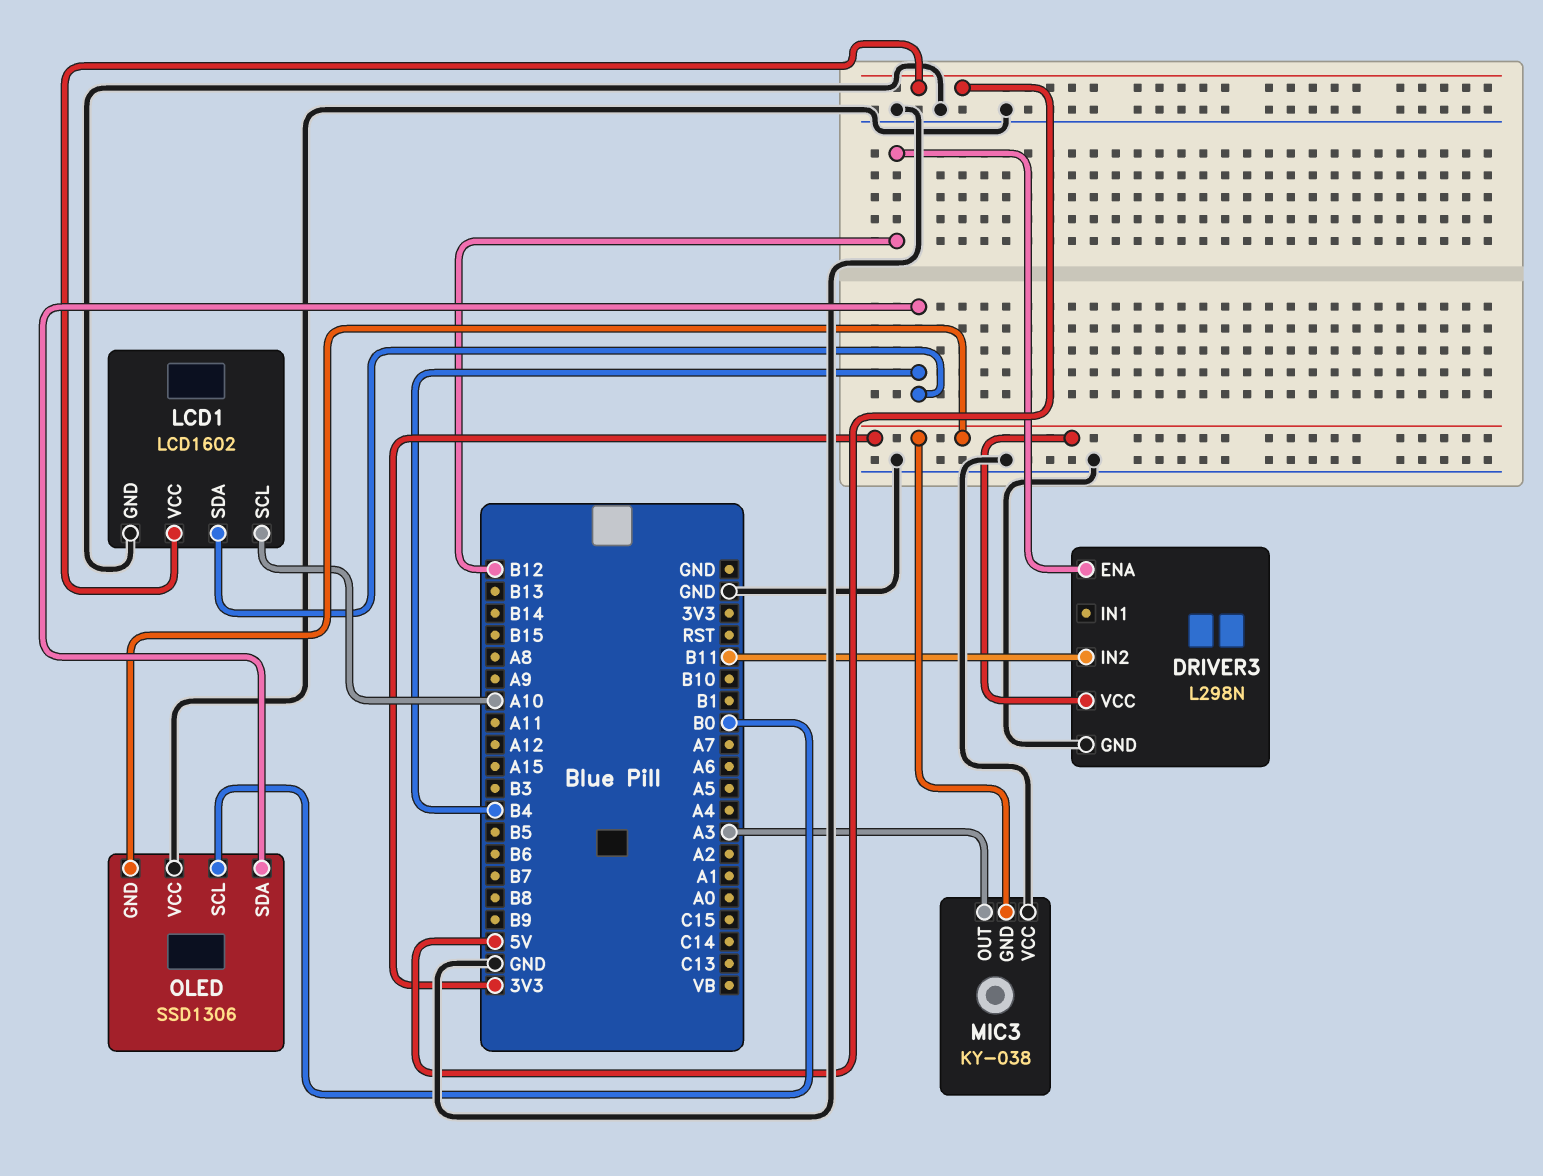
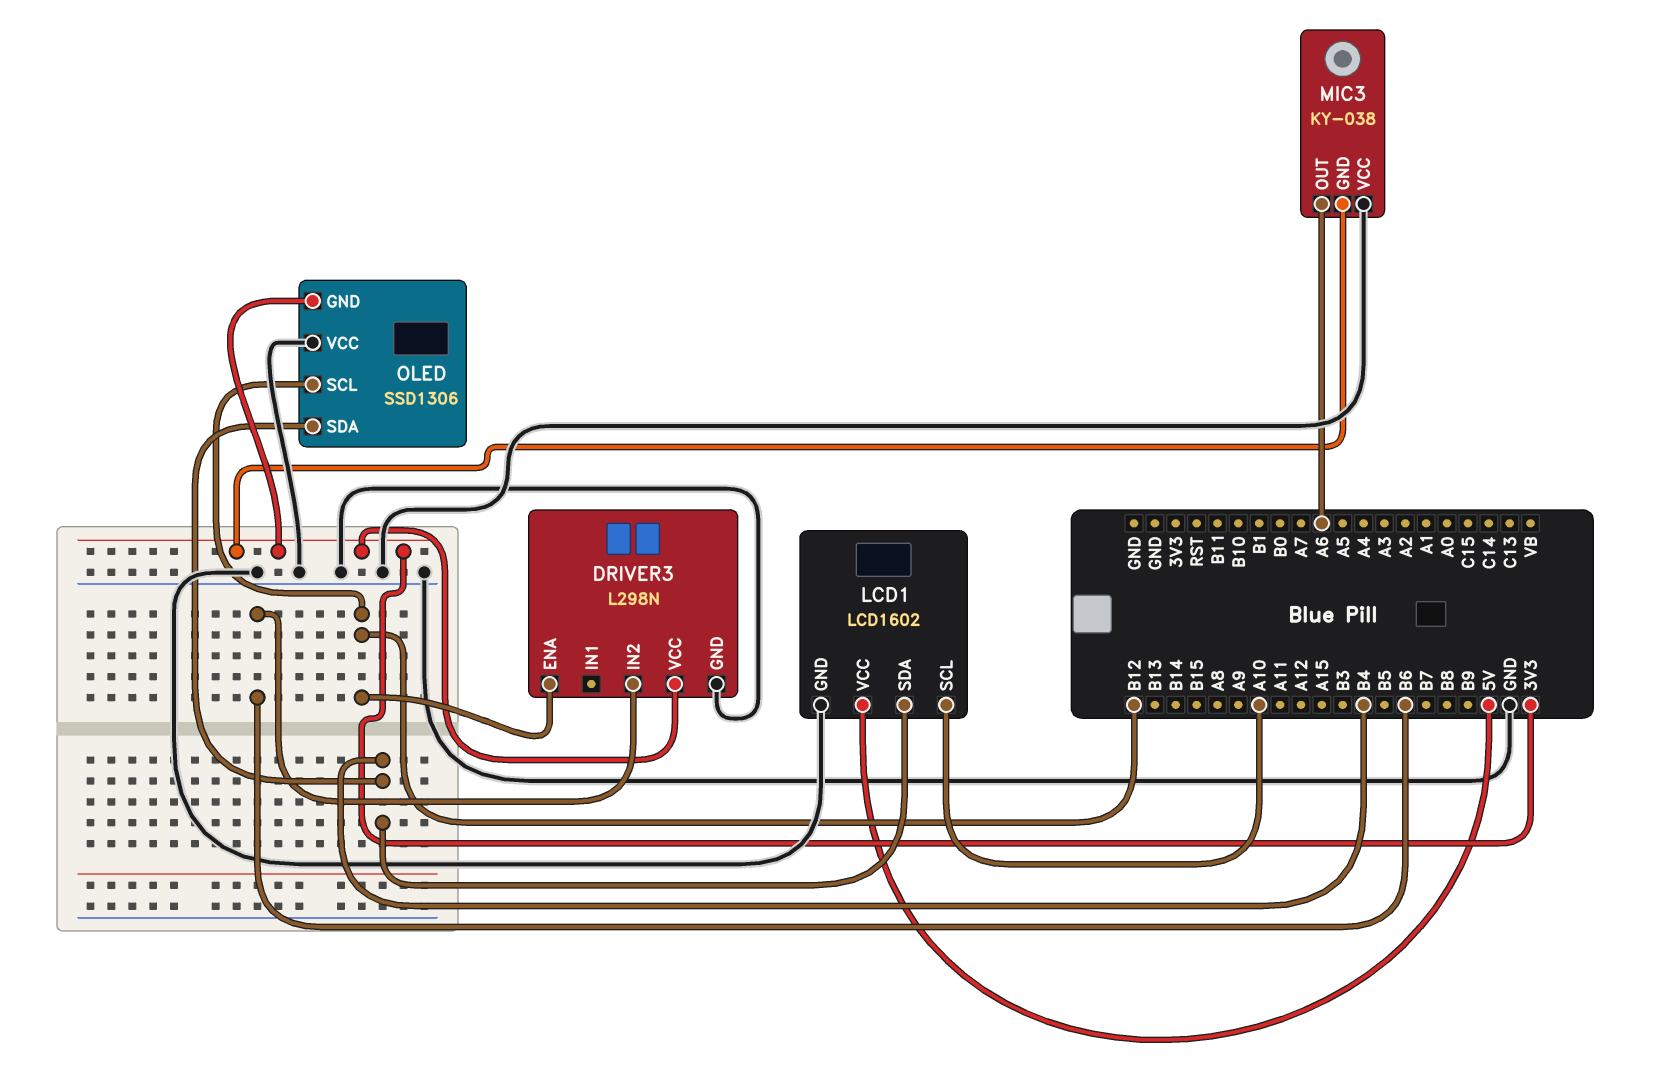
DRIVER3 pin IN2: B11 -> B6
MIC3 pin OUT: A3 -> A6
OLED pin SCL: B0 -> B12

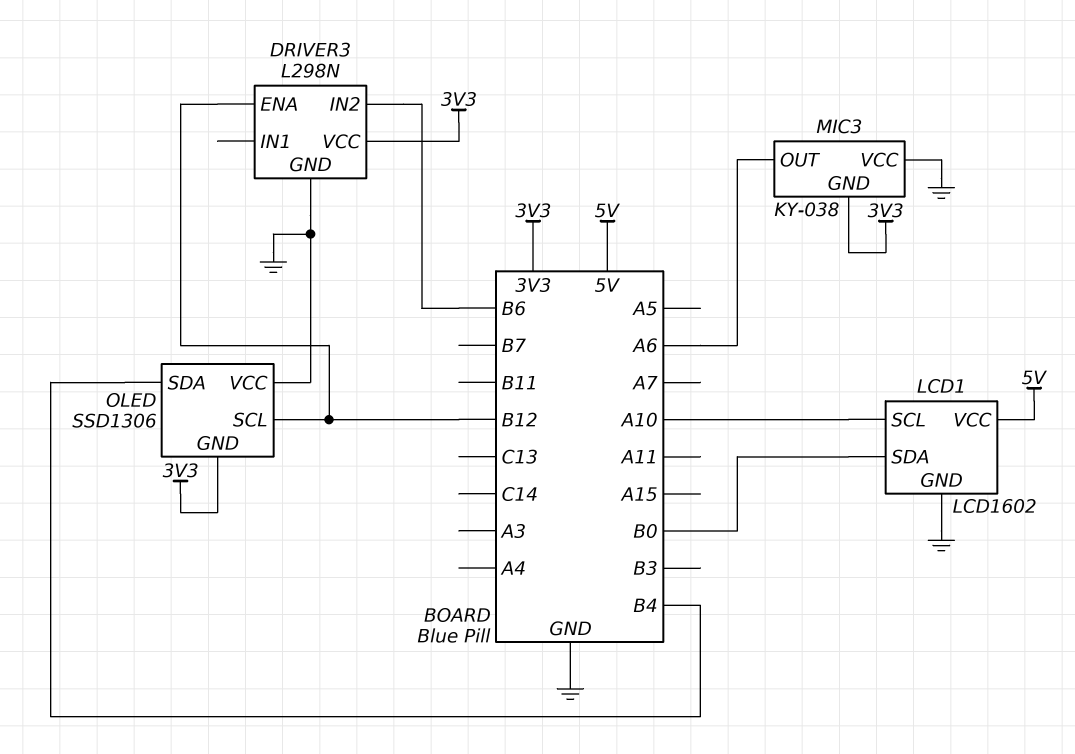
LCD1 pin SDA: B4 -> B0

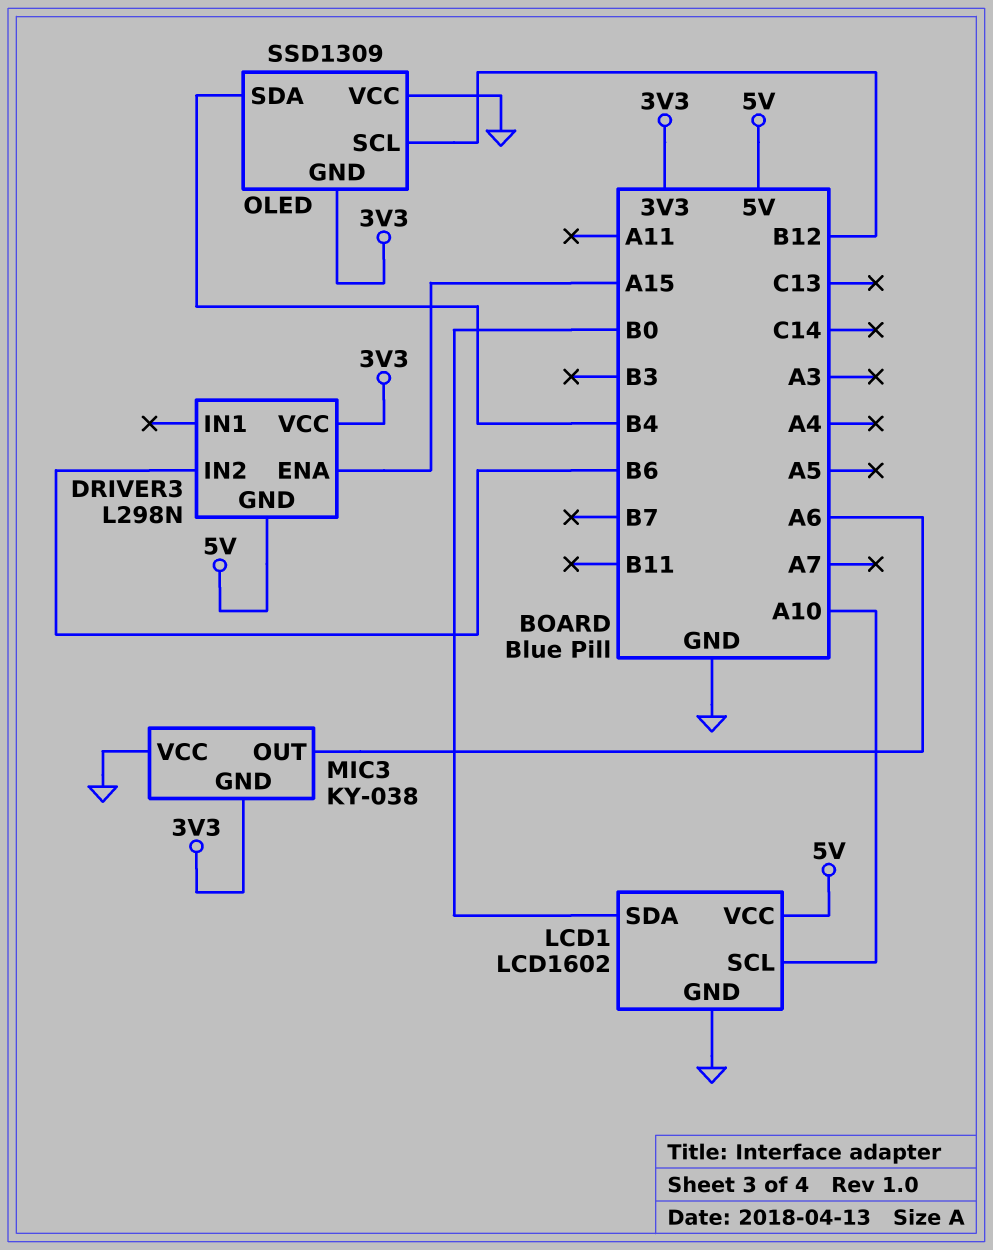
DRIVER3 pin ENA: B12 -> A15
DRIVER3 pin GND: GND -> 5V
OLED: SSD1306 -> SSD1309

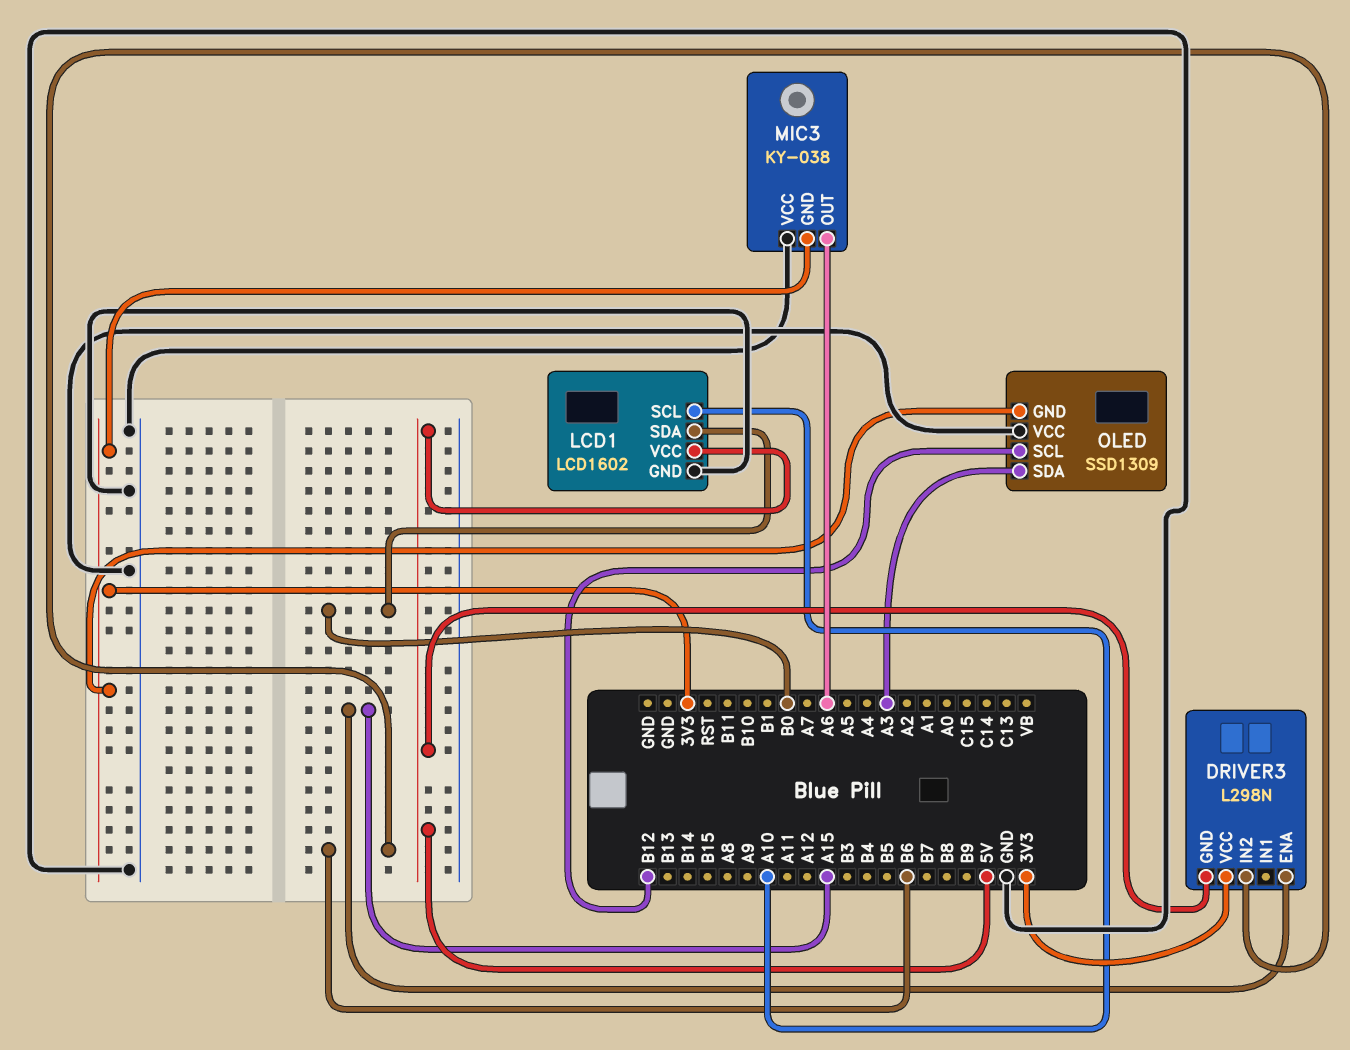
OLED pin SDA: B4 -> A3

